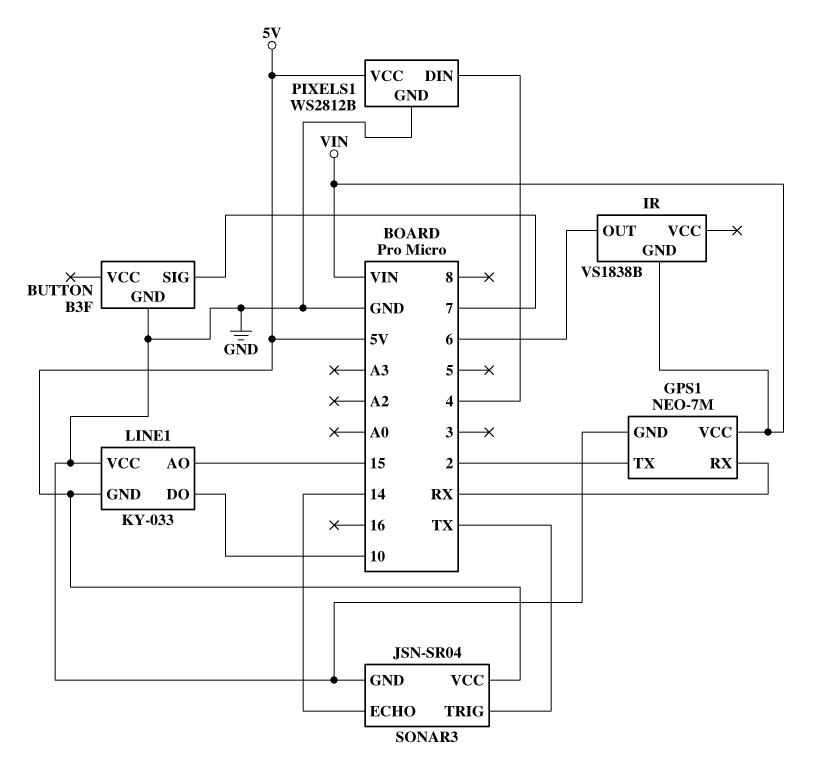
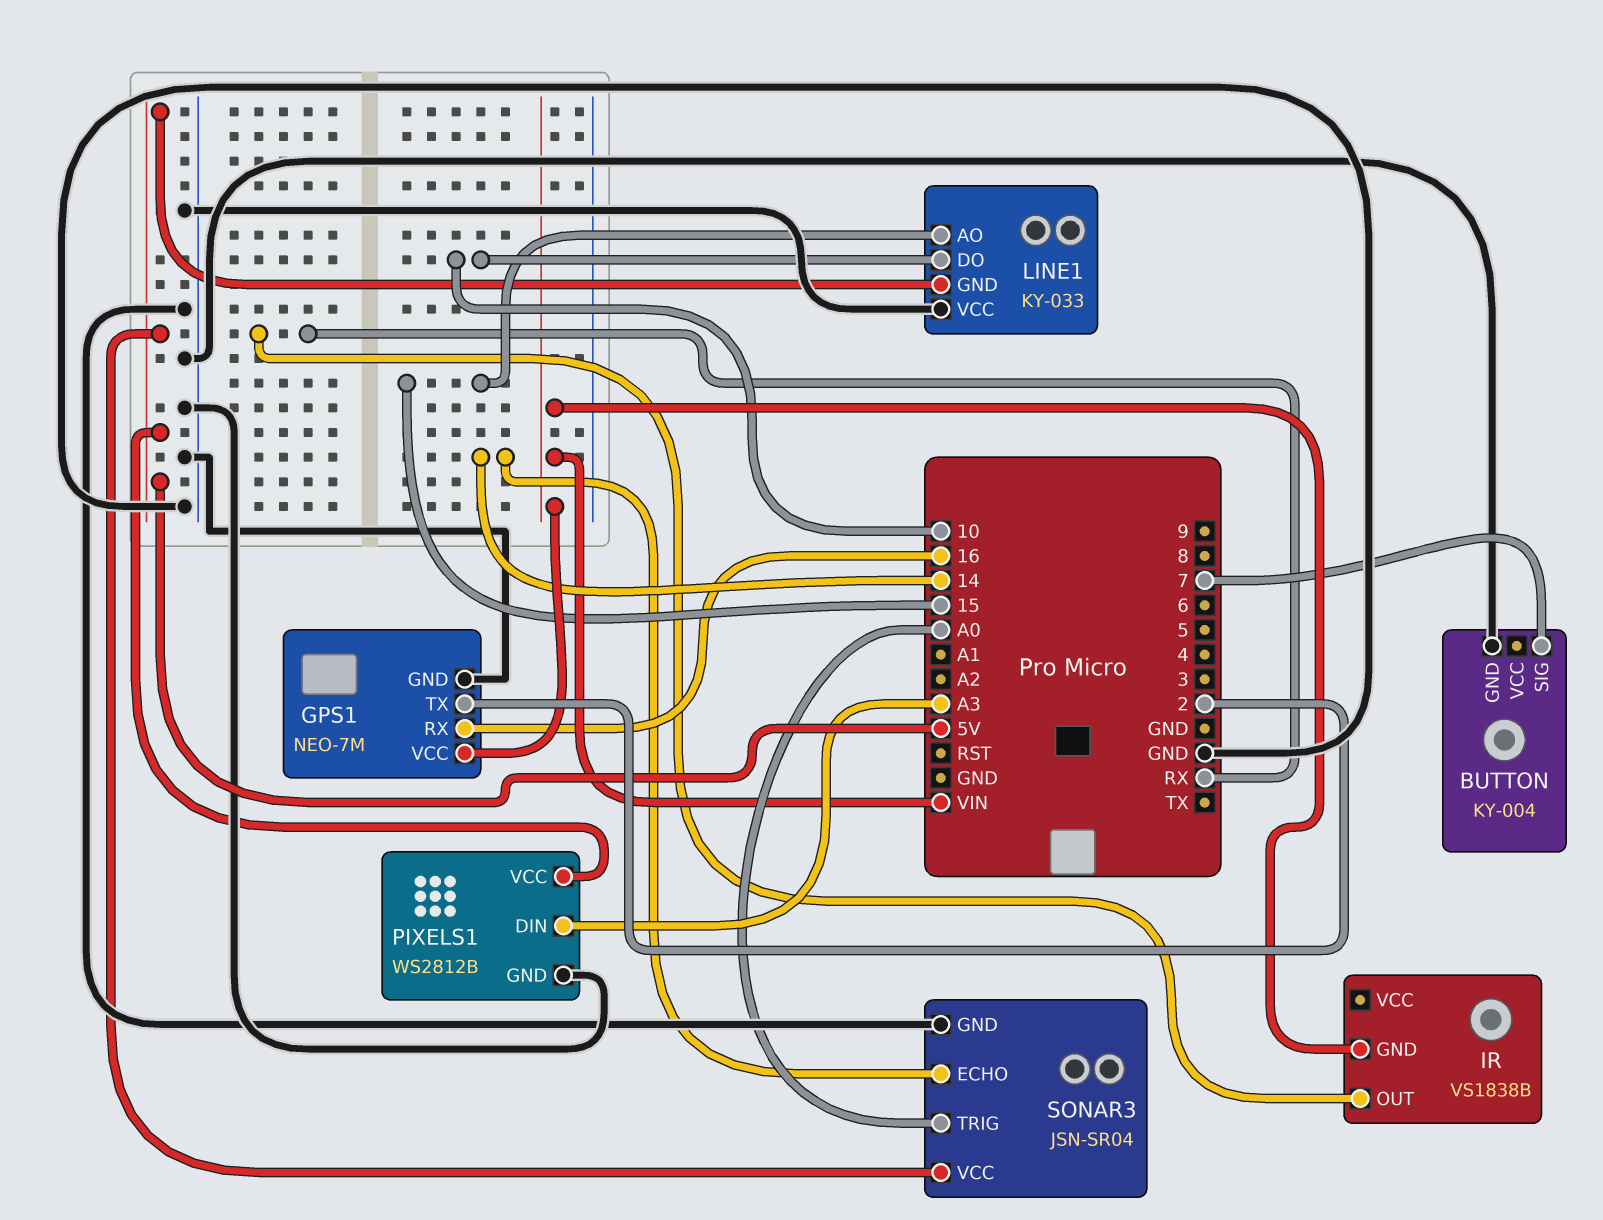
BUTTON: B3F -> KY-004
GPS1 pin RX: RX -> 16
IR pin OUT: 6 -> RX
PIXELS1 pin DIN: 4 -> A3
SONAR3 pin TRIG: TX -> A0

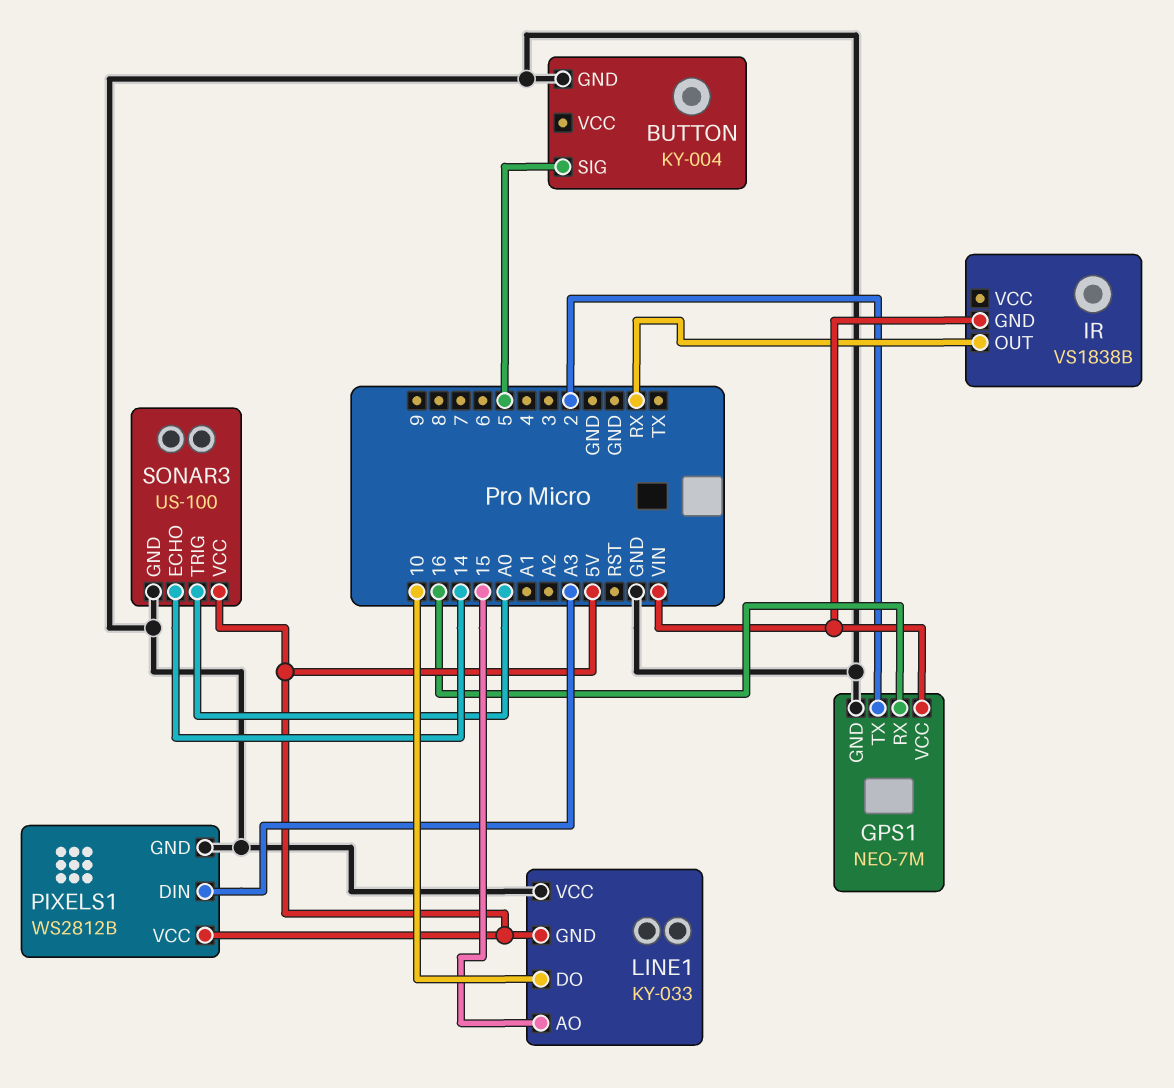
BUTTON pin SIG: 7 -> 5
SONAR3: JSN-SR04 -> US-100

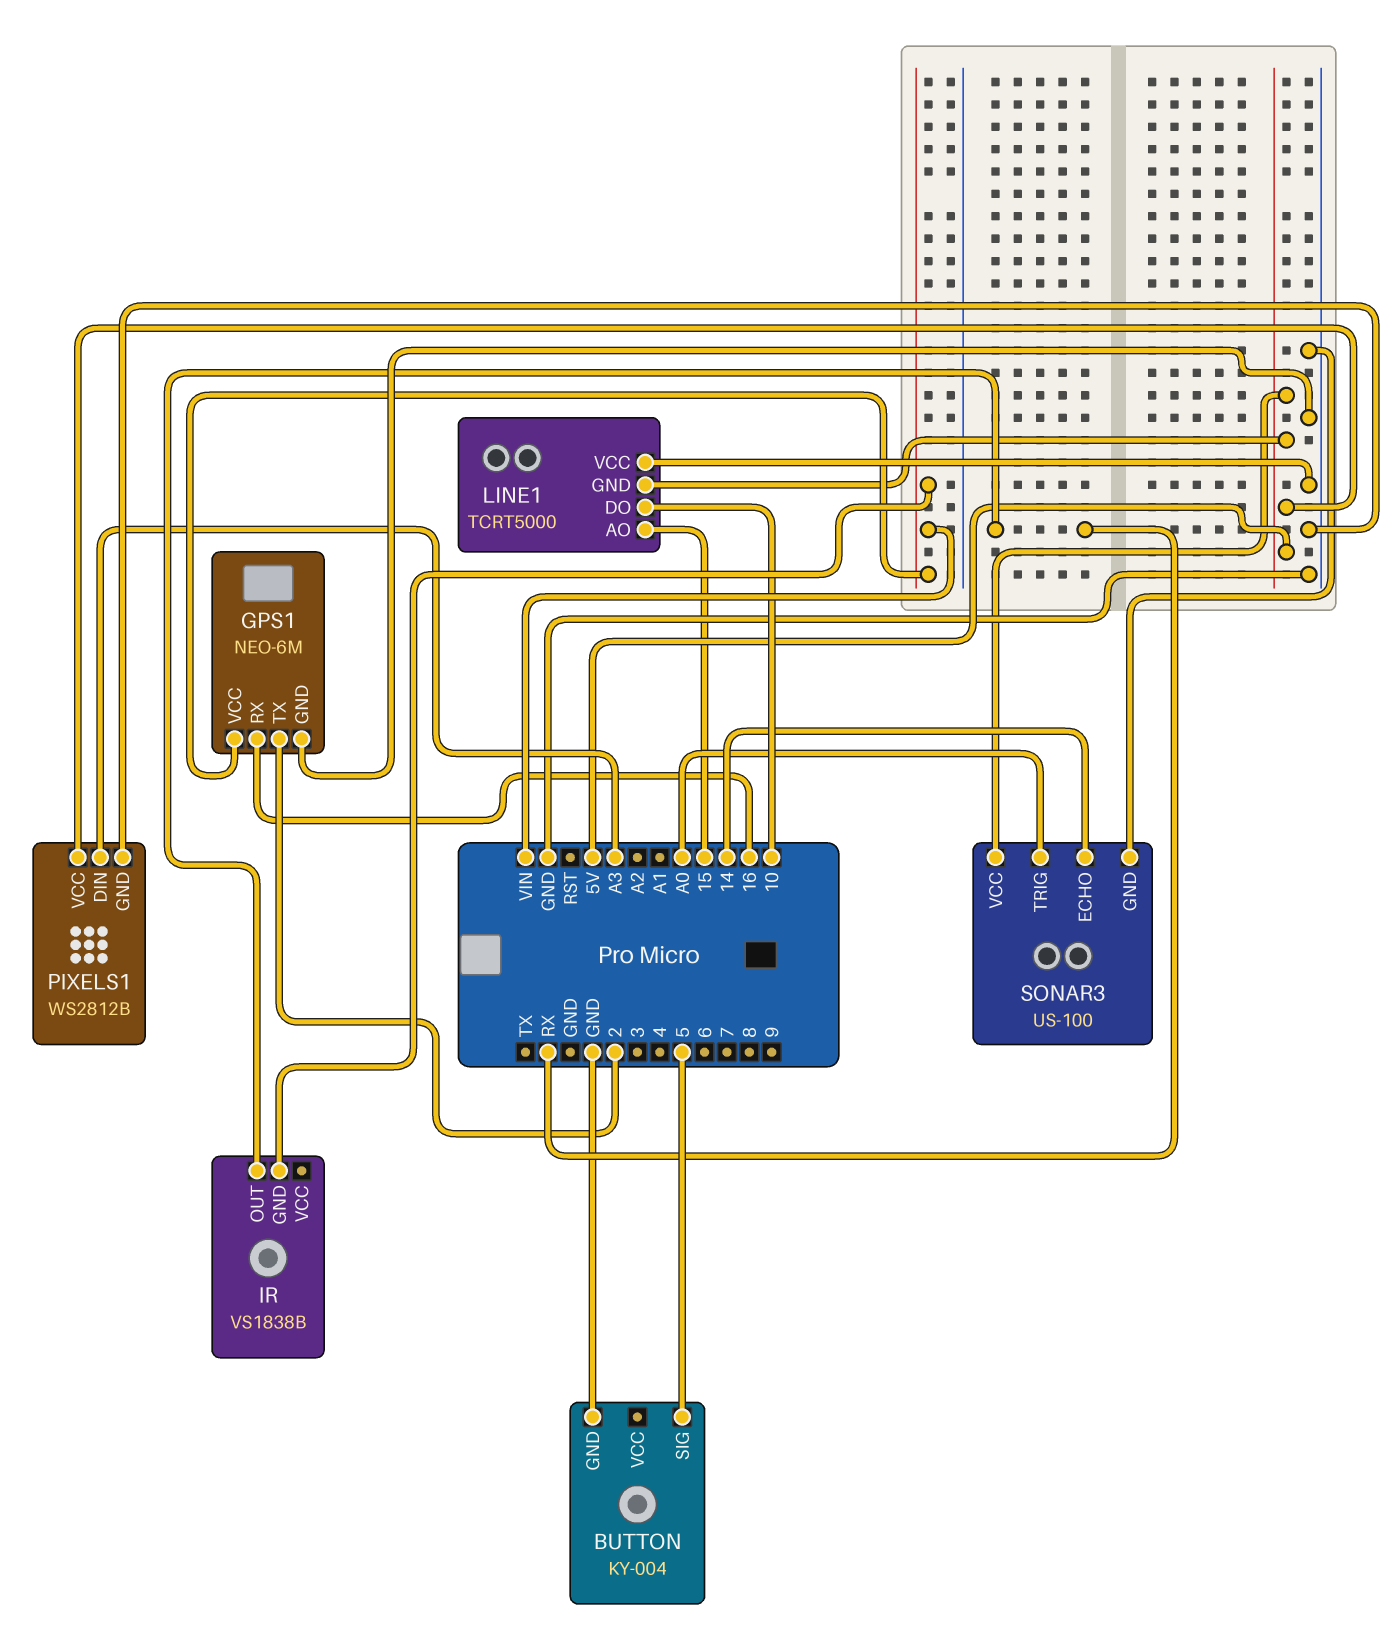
GPS1: NEO-7M -> NEO-6M
LINE1: KY-033 -> TCRT5000

